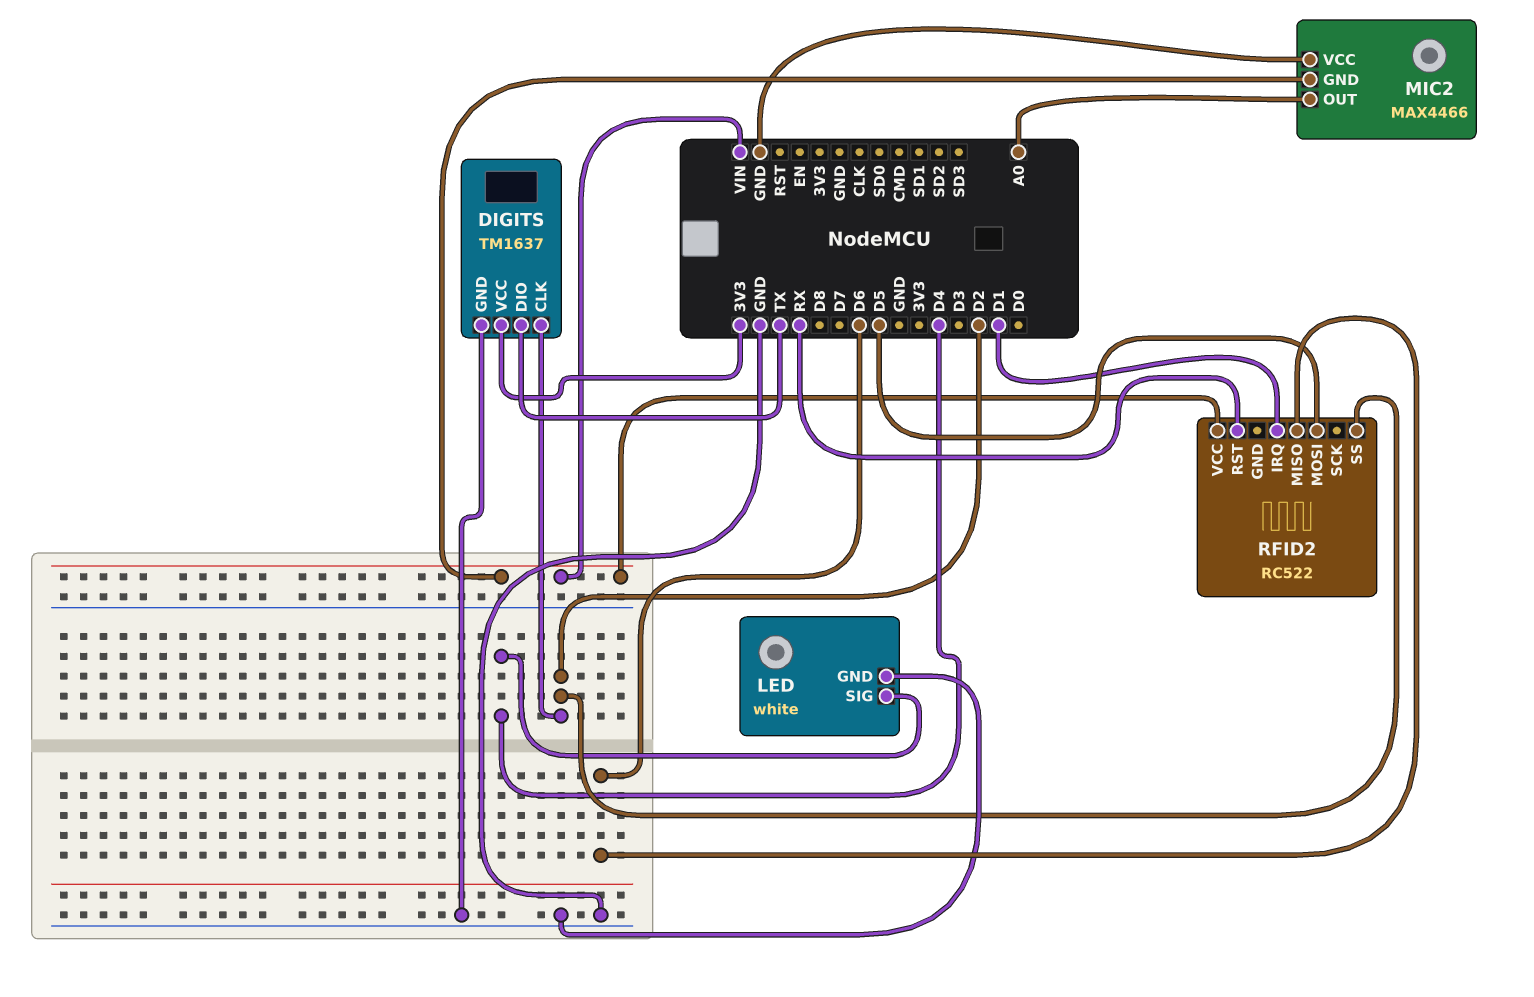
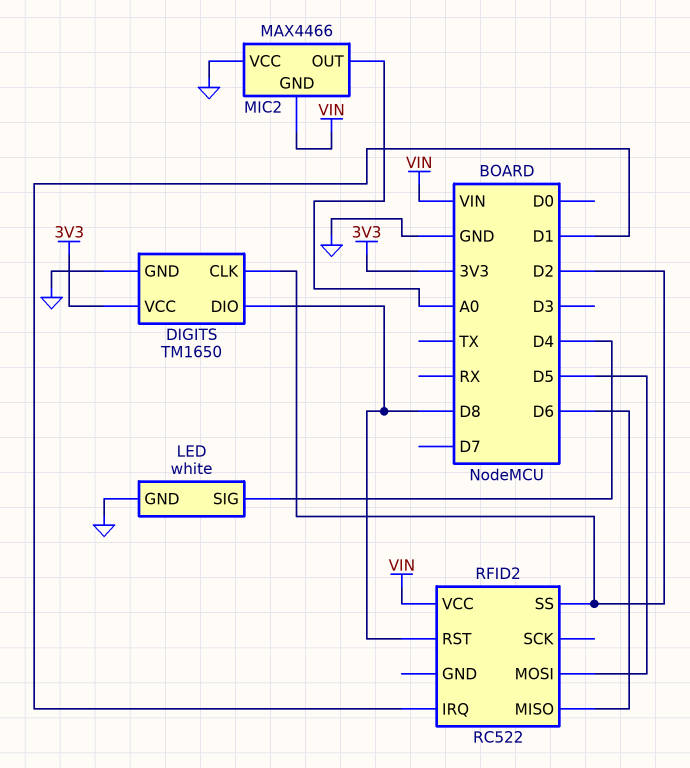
DIGITS: TM1637 -> TM1650
DIGITS pin DIO: TX -> D8
RFID2 pin RST: RX -> D8

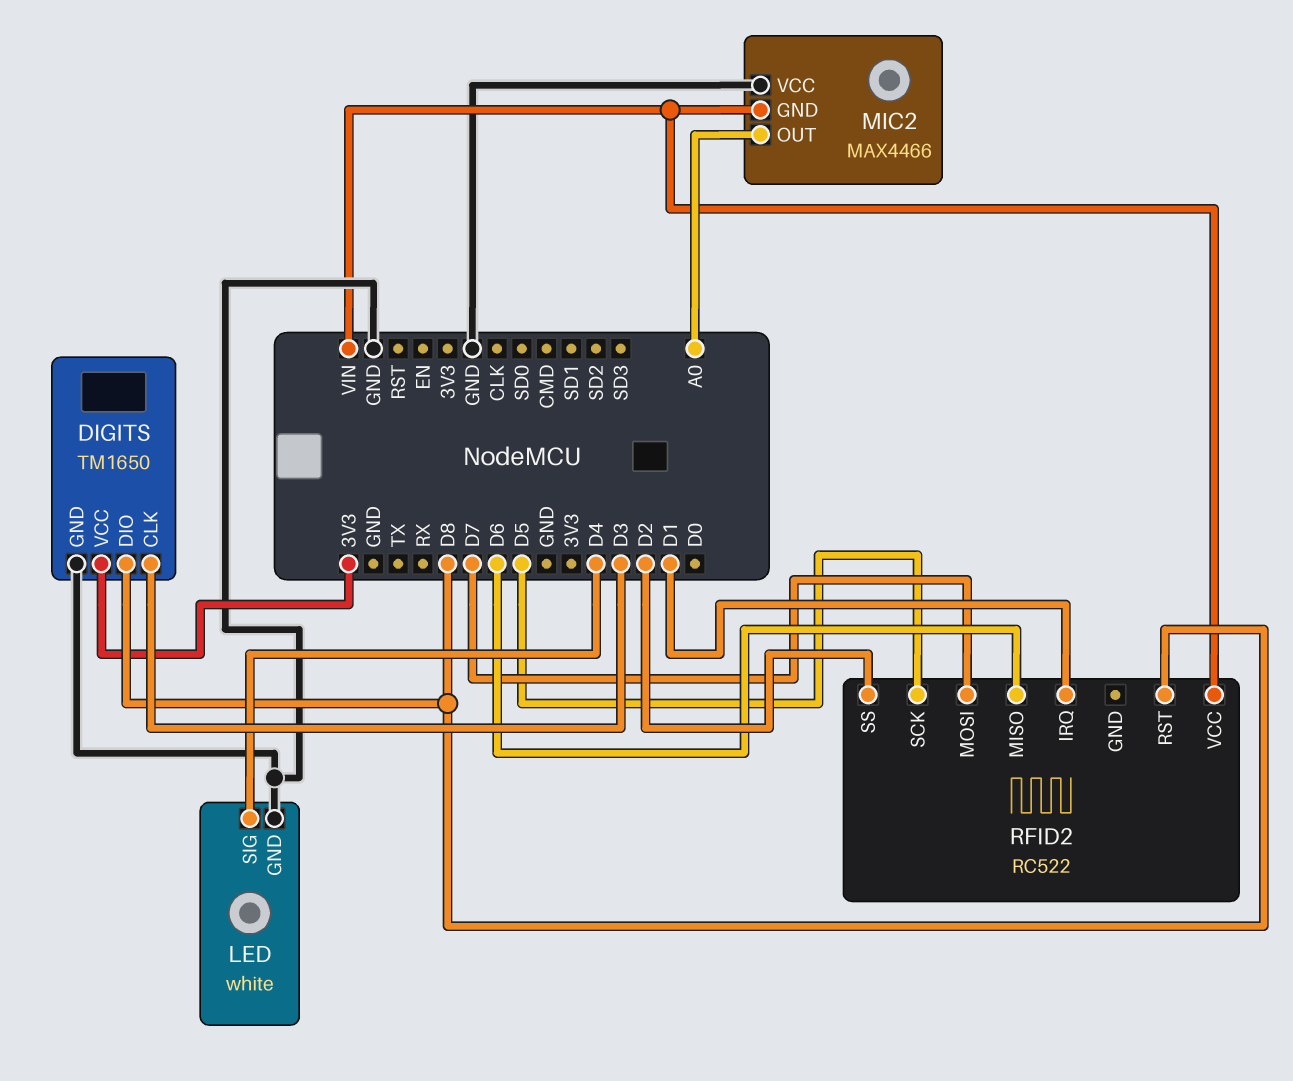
DIGITS pin CLK: D2 -> D3
RFID2 pin MOSI: D5 -> D7
RFID2 pin SCK: none -> D5

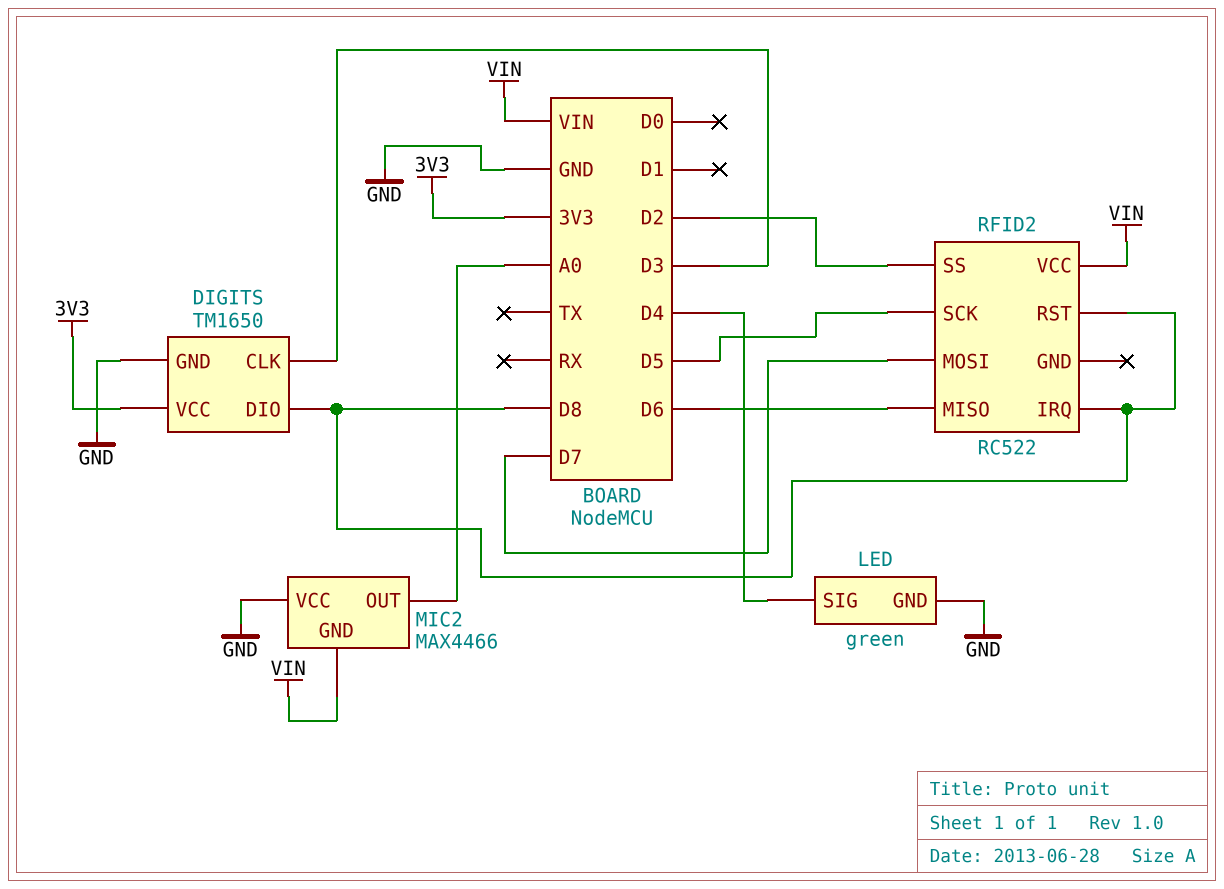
LED: white -> green
RFID2 pin IRQ: D1 -> D8

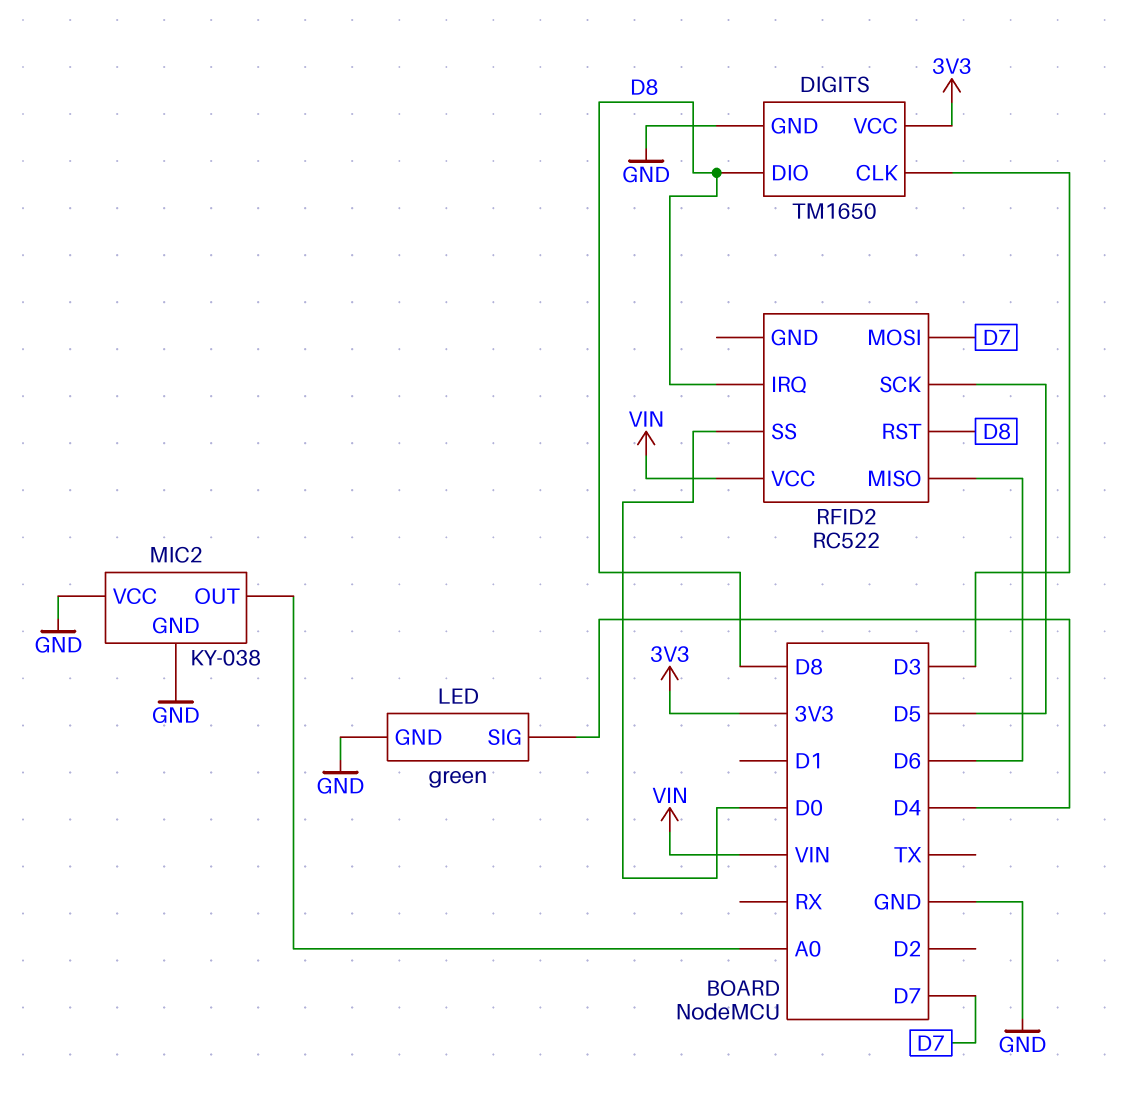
MIC2: MAX4466 -> KY-038
MIC2 pin GND: VIN -> GND
RFID2 pin SS: D2 -> D0

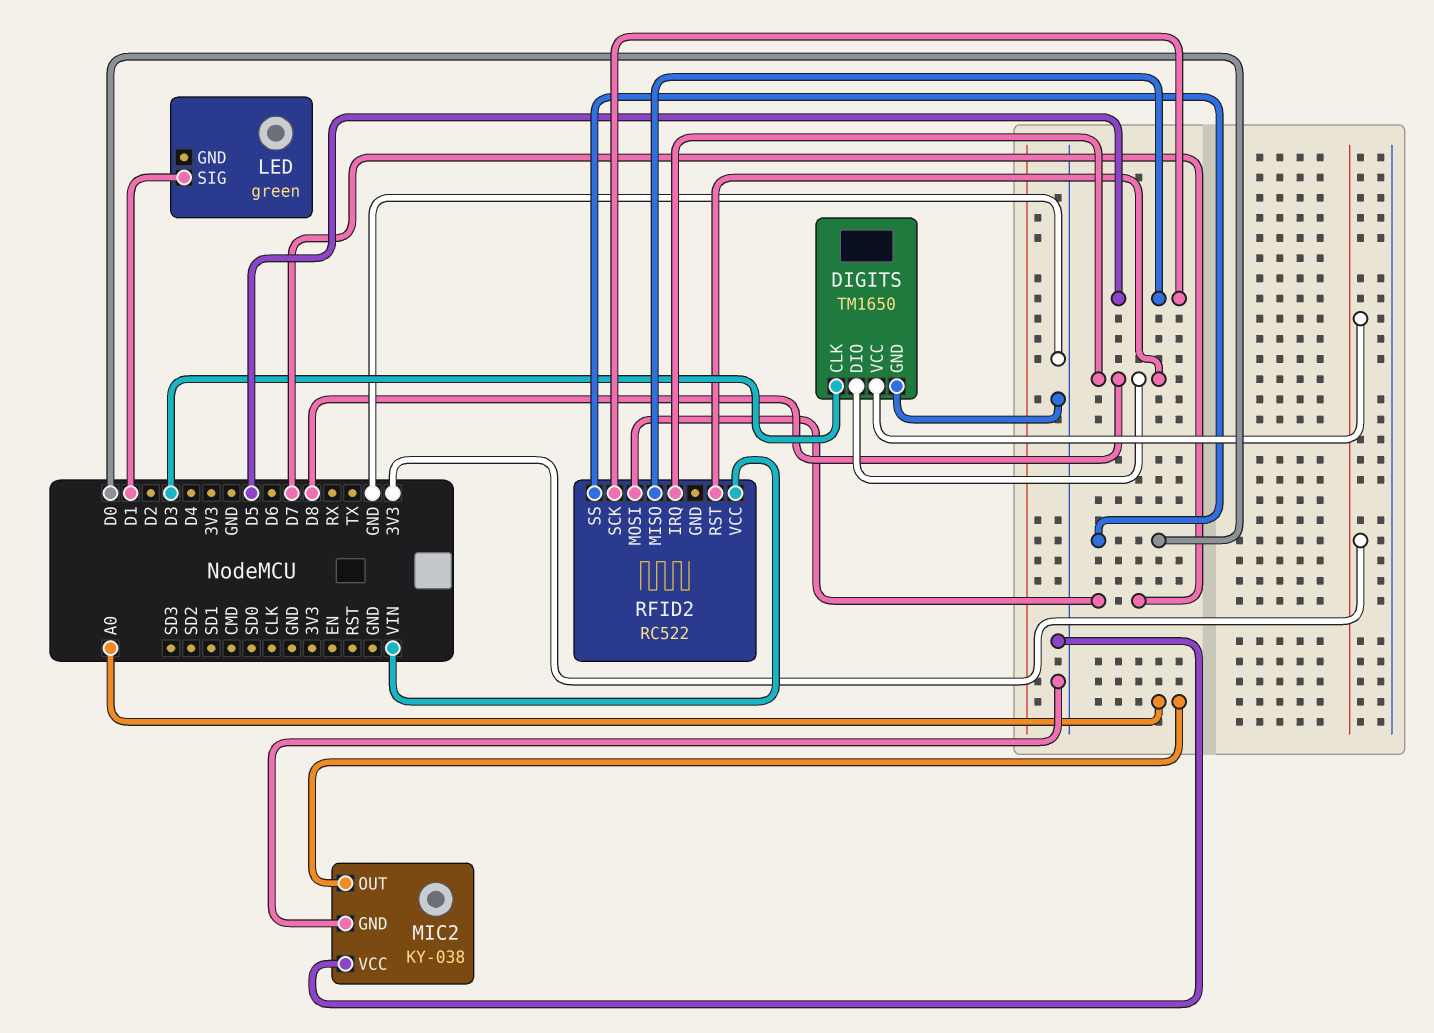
LED pin GND: GND -> none
LED pin SIG: D4 -> D1
RFID2 pin MISO: D6 -> D5

